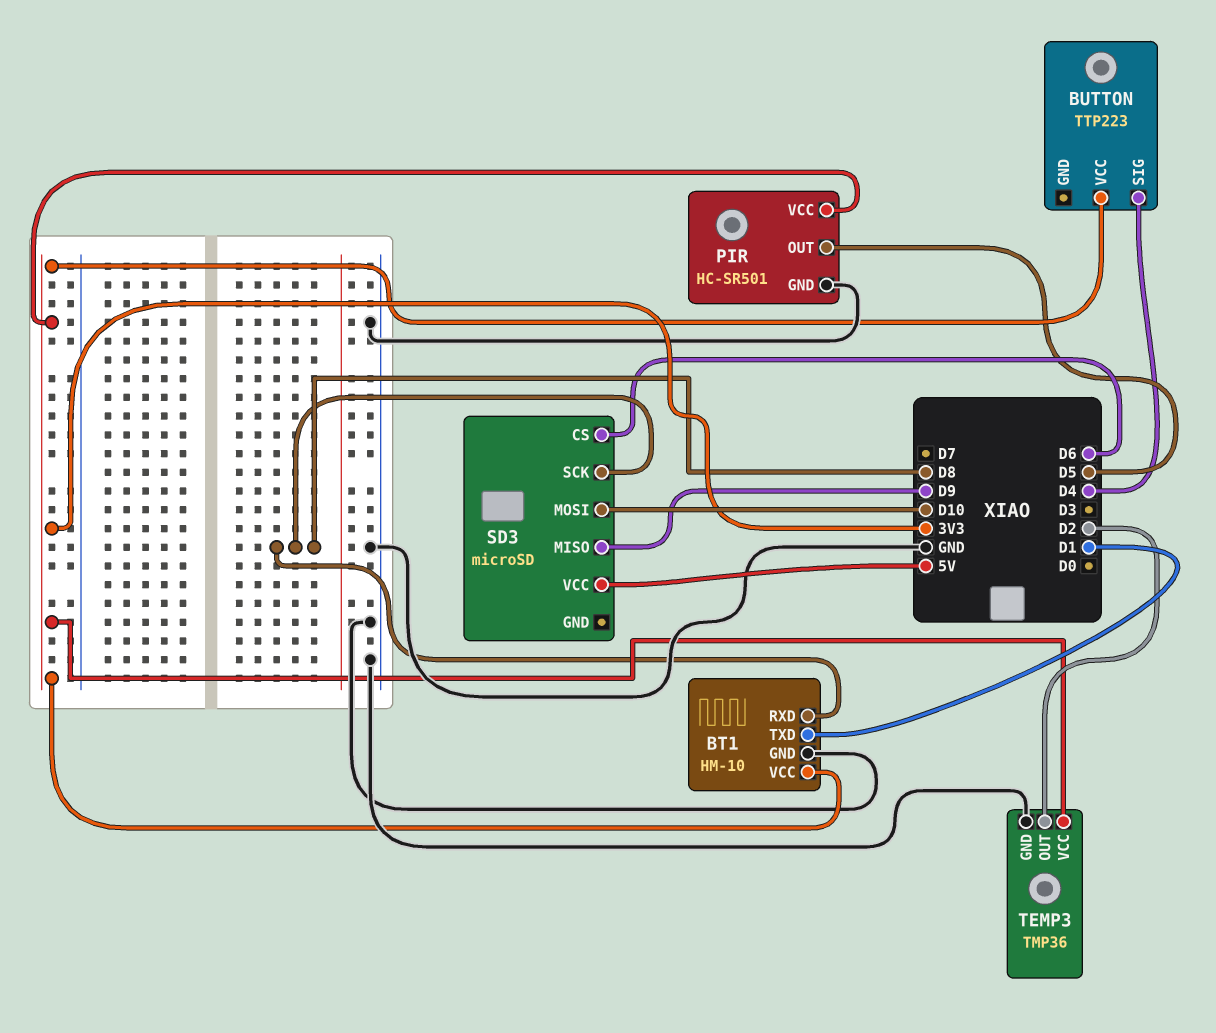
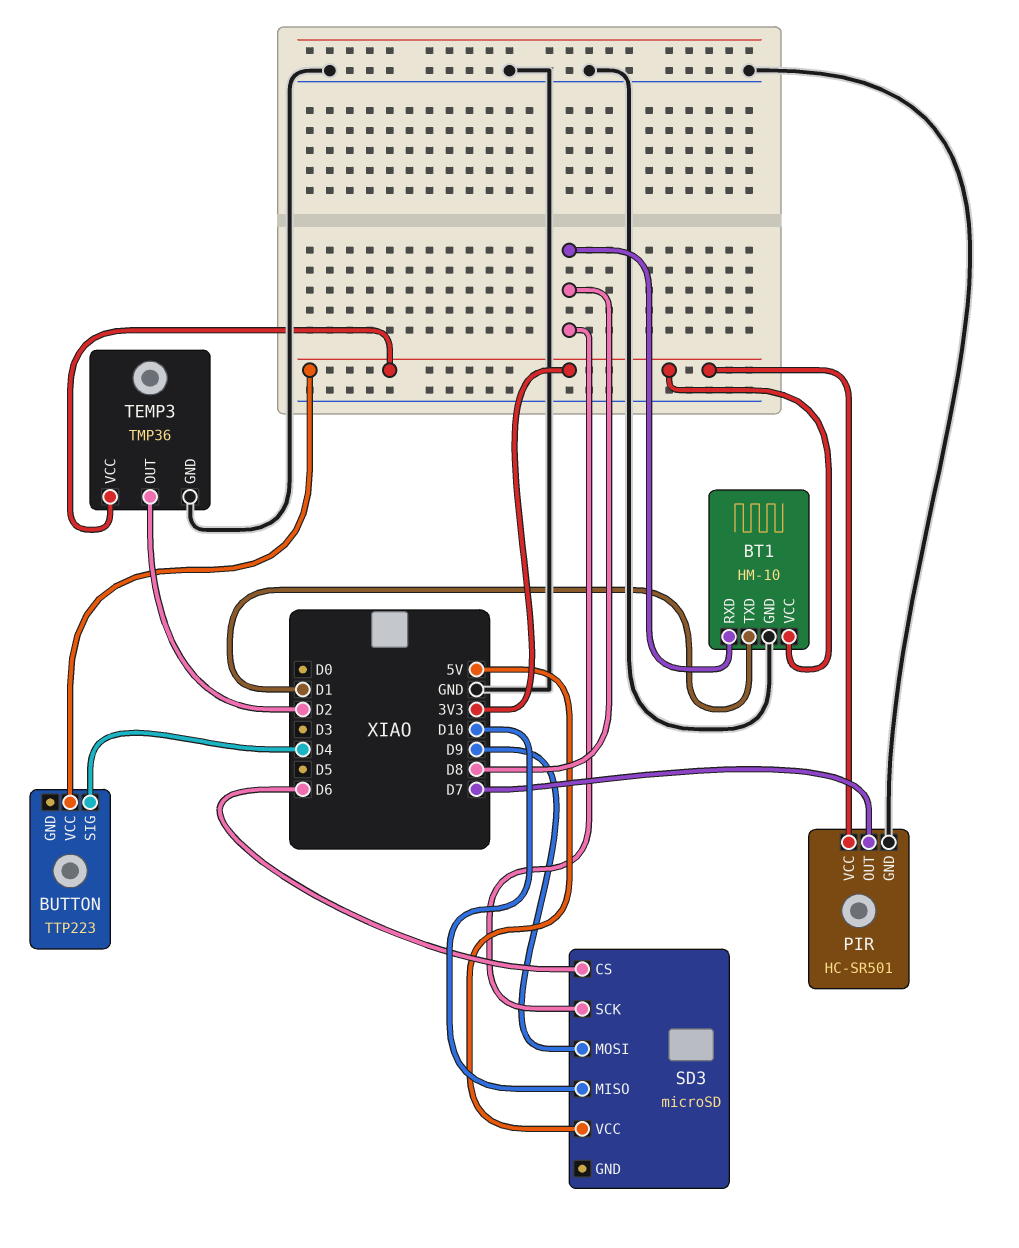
PIR pin OUT: D5 -> D7
SD3 pin MISO: D9 -> D10
SD3 pin MOSI: D10 -> D9

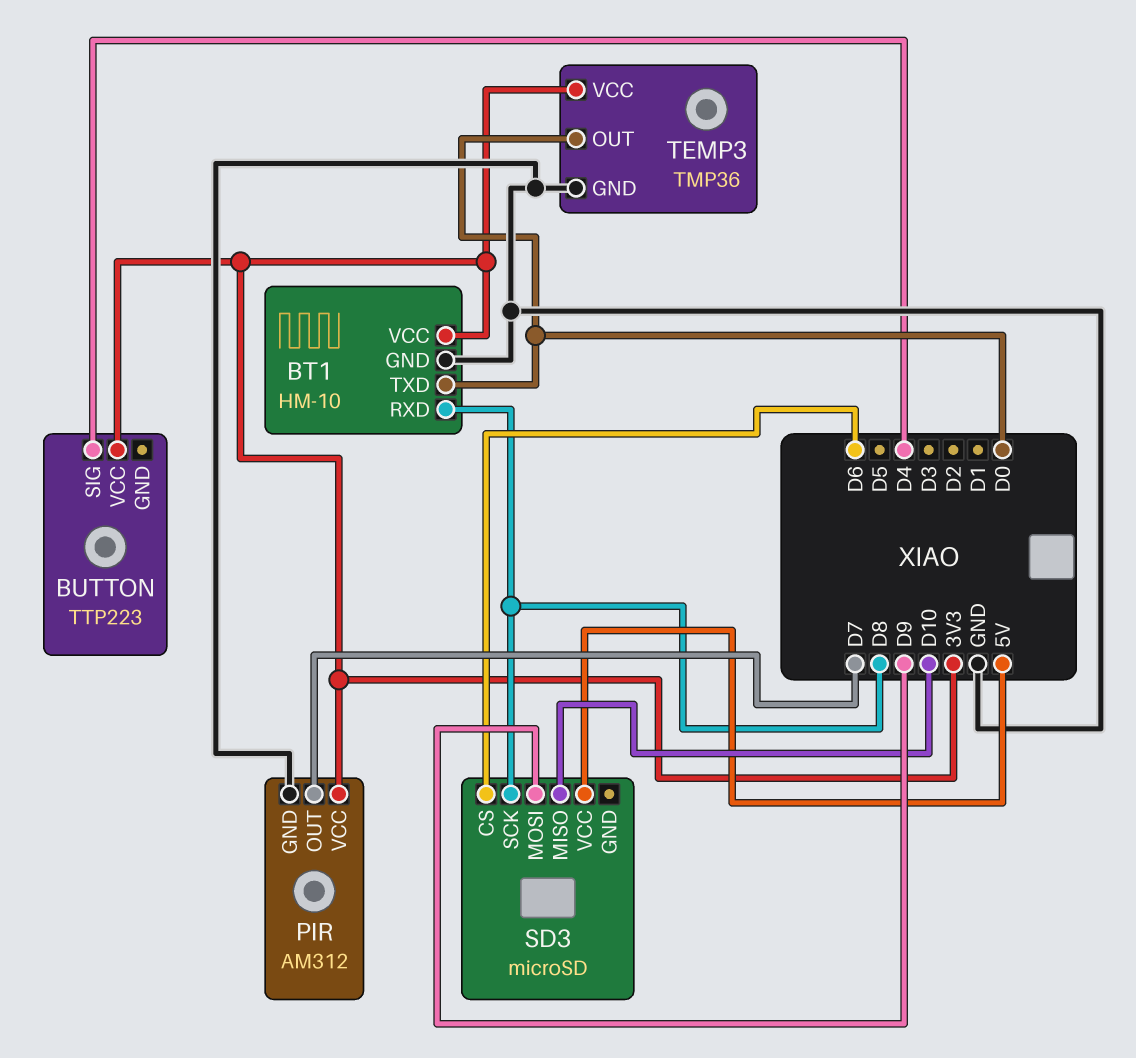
BT1 pin TXD: D1 -> D0
PIR: HC-SR501 -> AM312
TEMP3 pin OUT: D2 -> D0

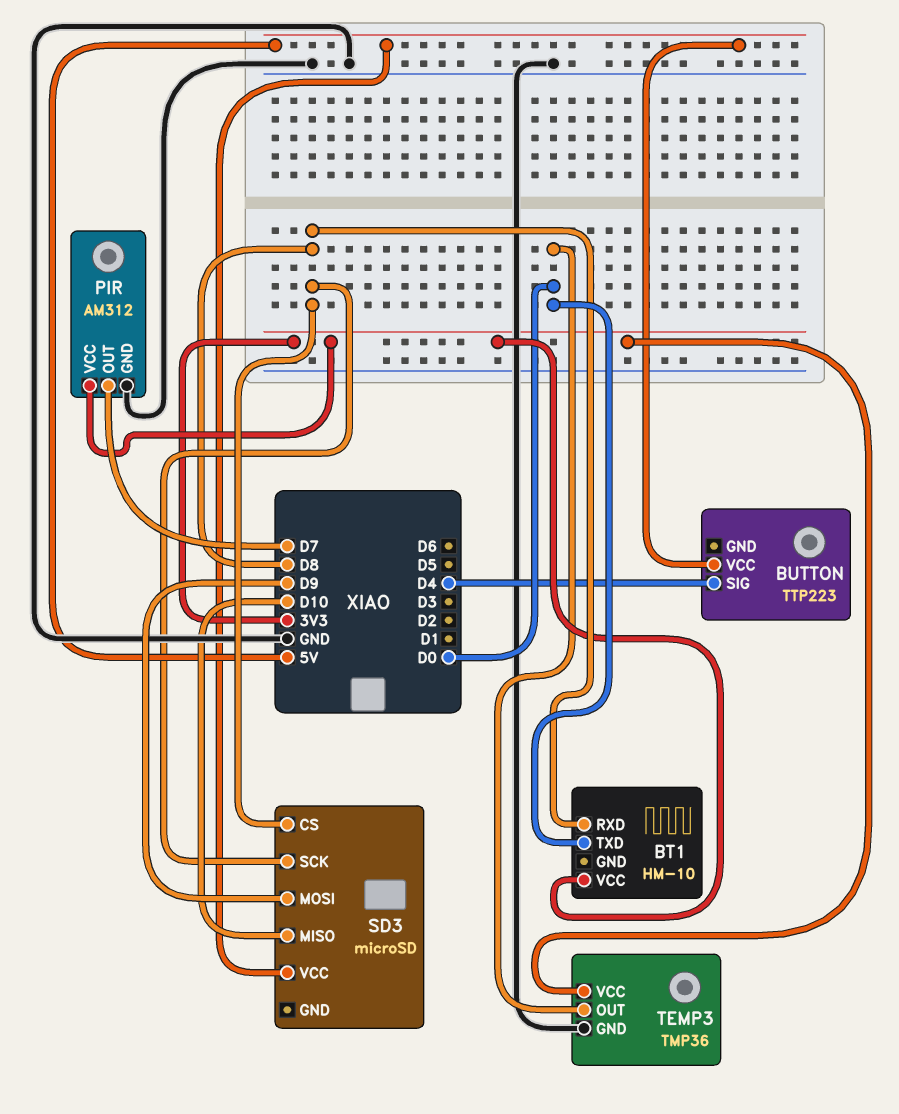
BT1 pin GND: GND -> none
BUTTON pin VCC: 3V3 -> 5V
SD3 pin CS: D6 -> D8

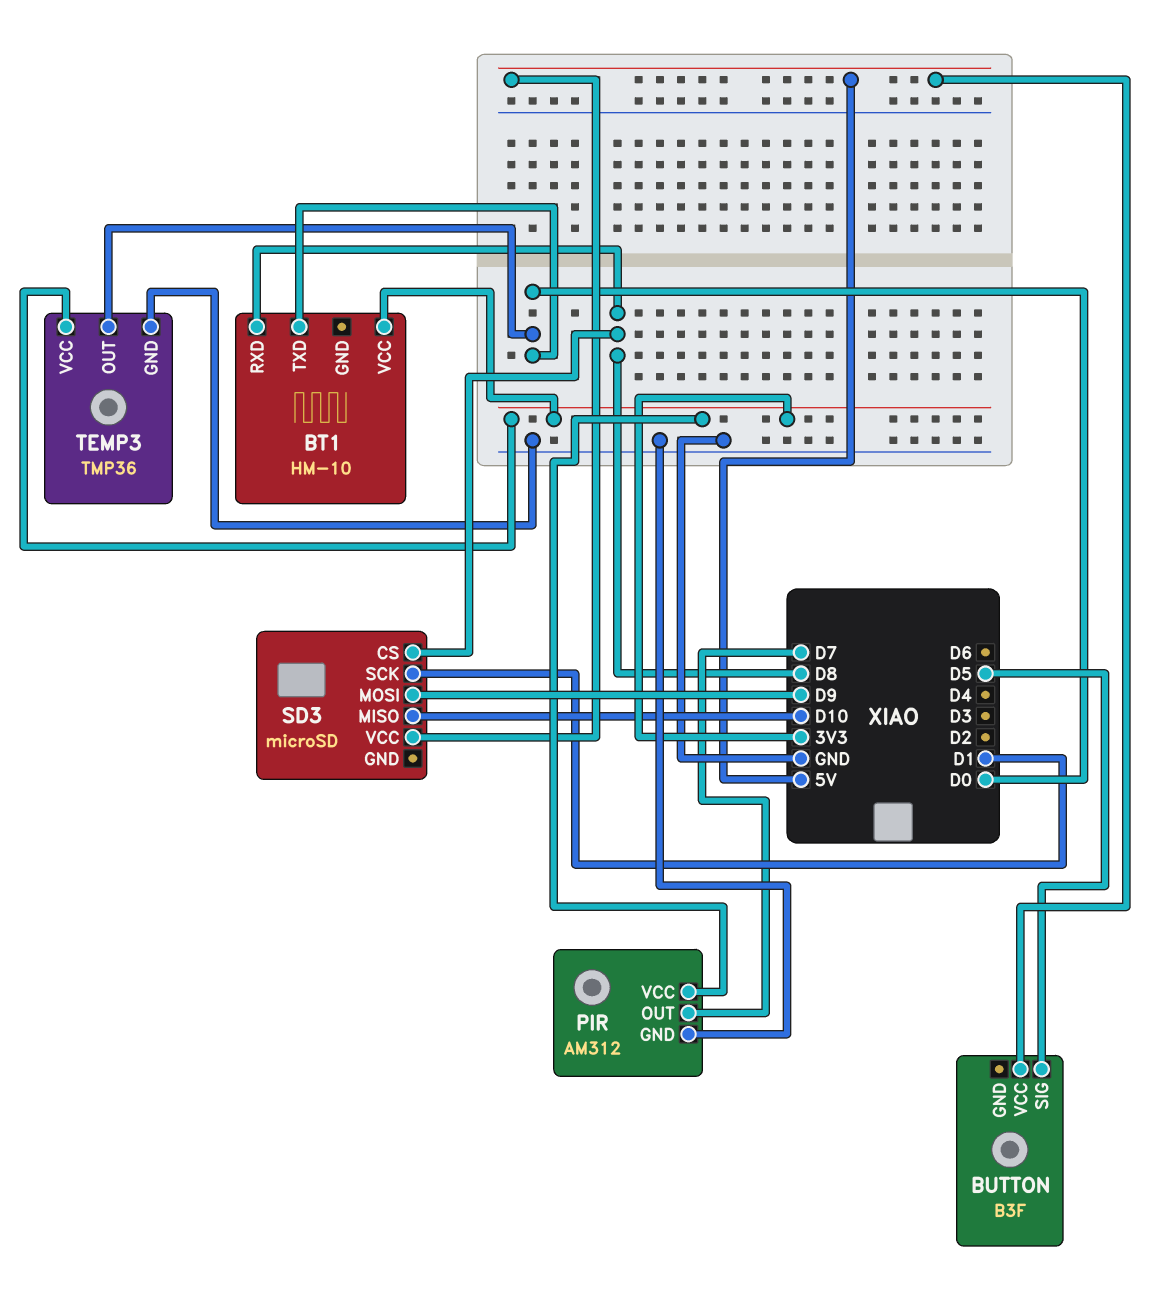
BUTTON: TTP223 -> B3F
BUTTON pin SIG: D4 -> D5
SD3 pin SCK: D8 -> D1

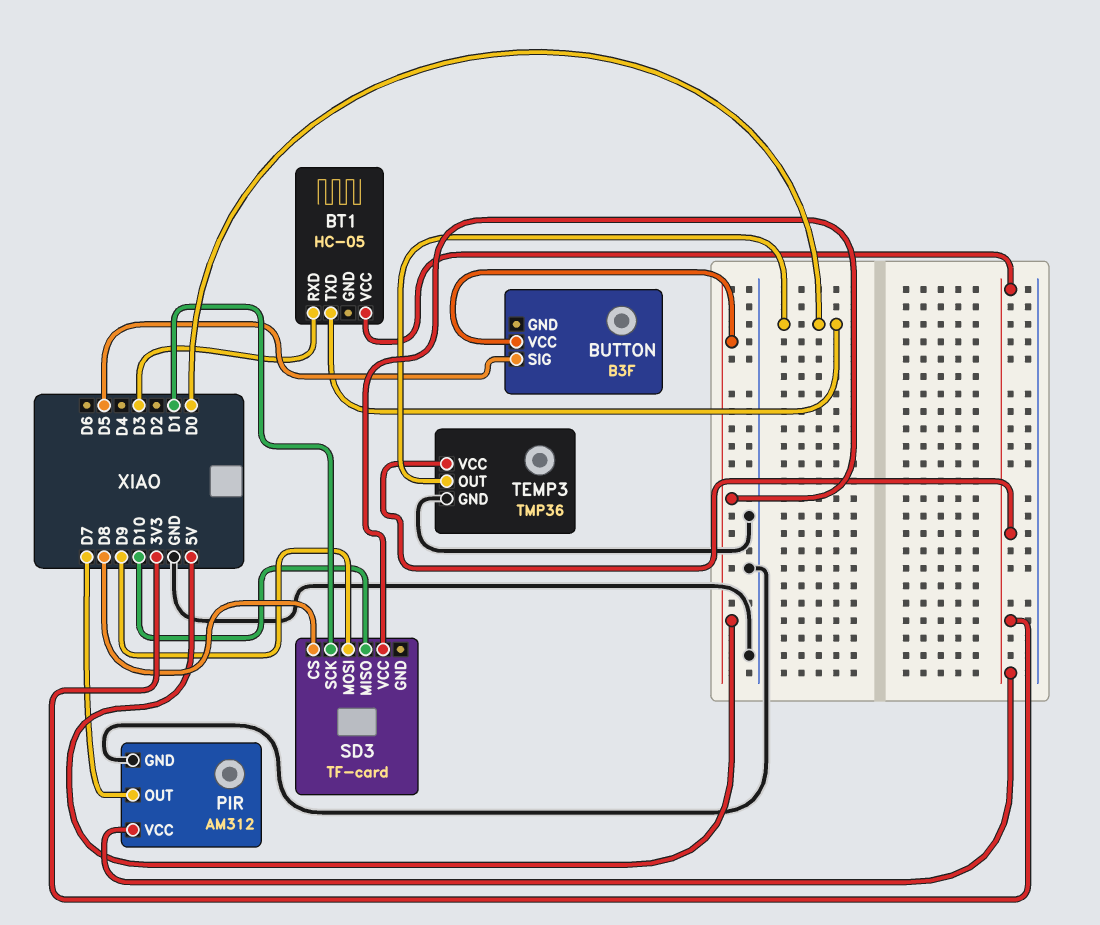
BT1: HM-10 -> HC-05
BT1 pin RXD: D8 -> D3
SD3: microSD -> TF-card

